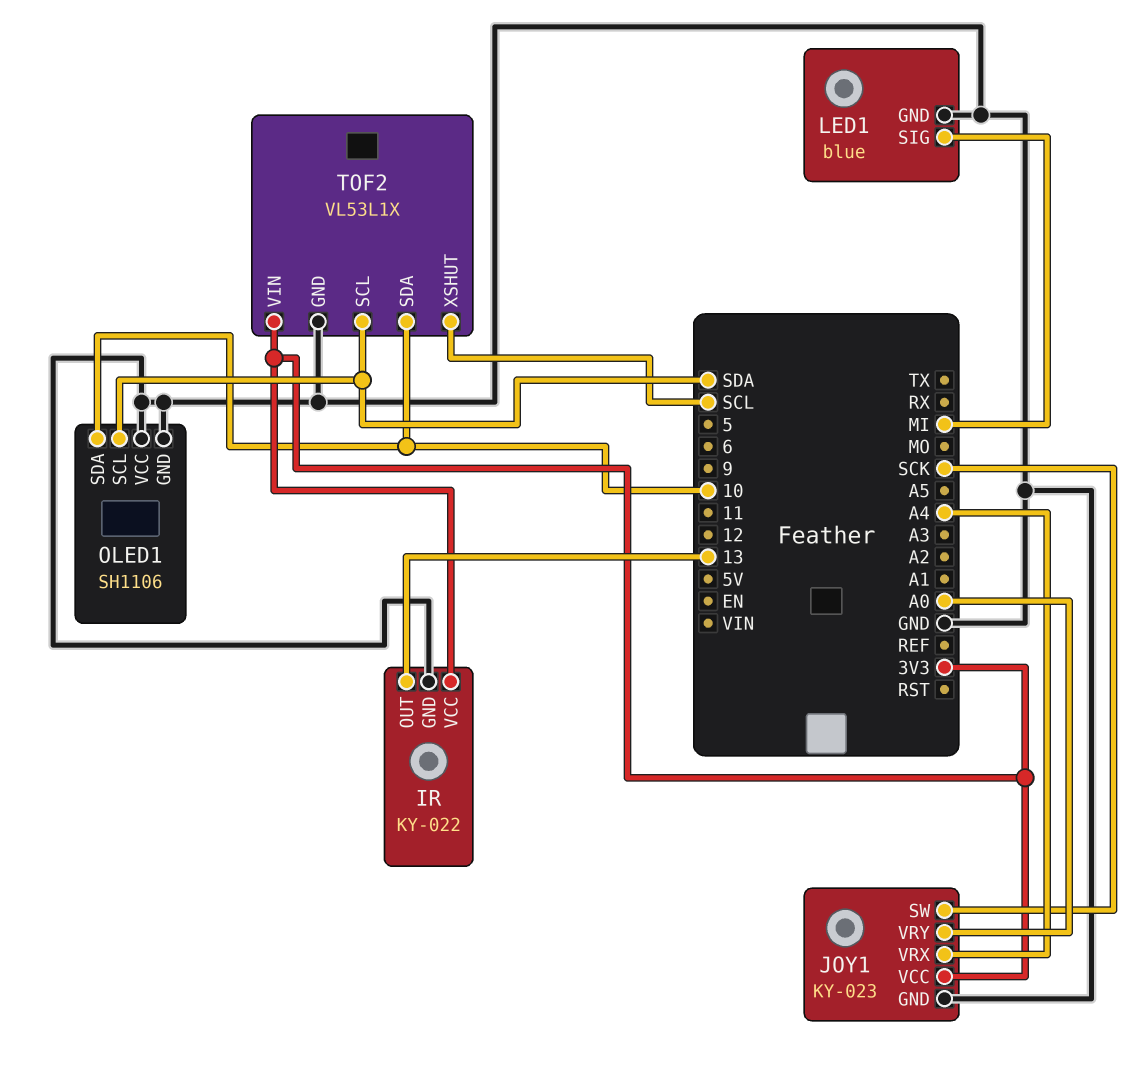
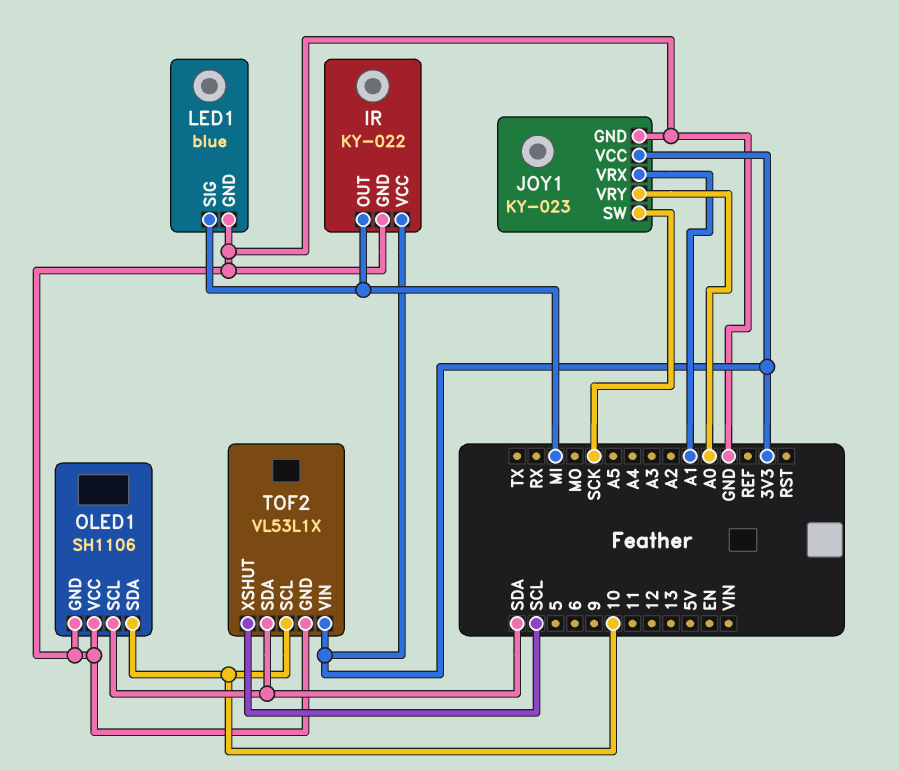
IR pin OUT: 13 -> MI
JOY1 pin VRX: A4 -> A1
TOF2 pin SCL: SDA -> 10
TOF2 pin SDA: 10 -> SDA

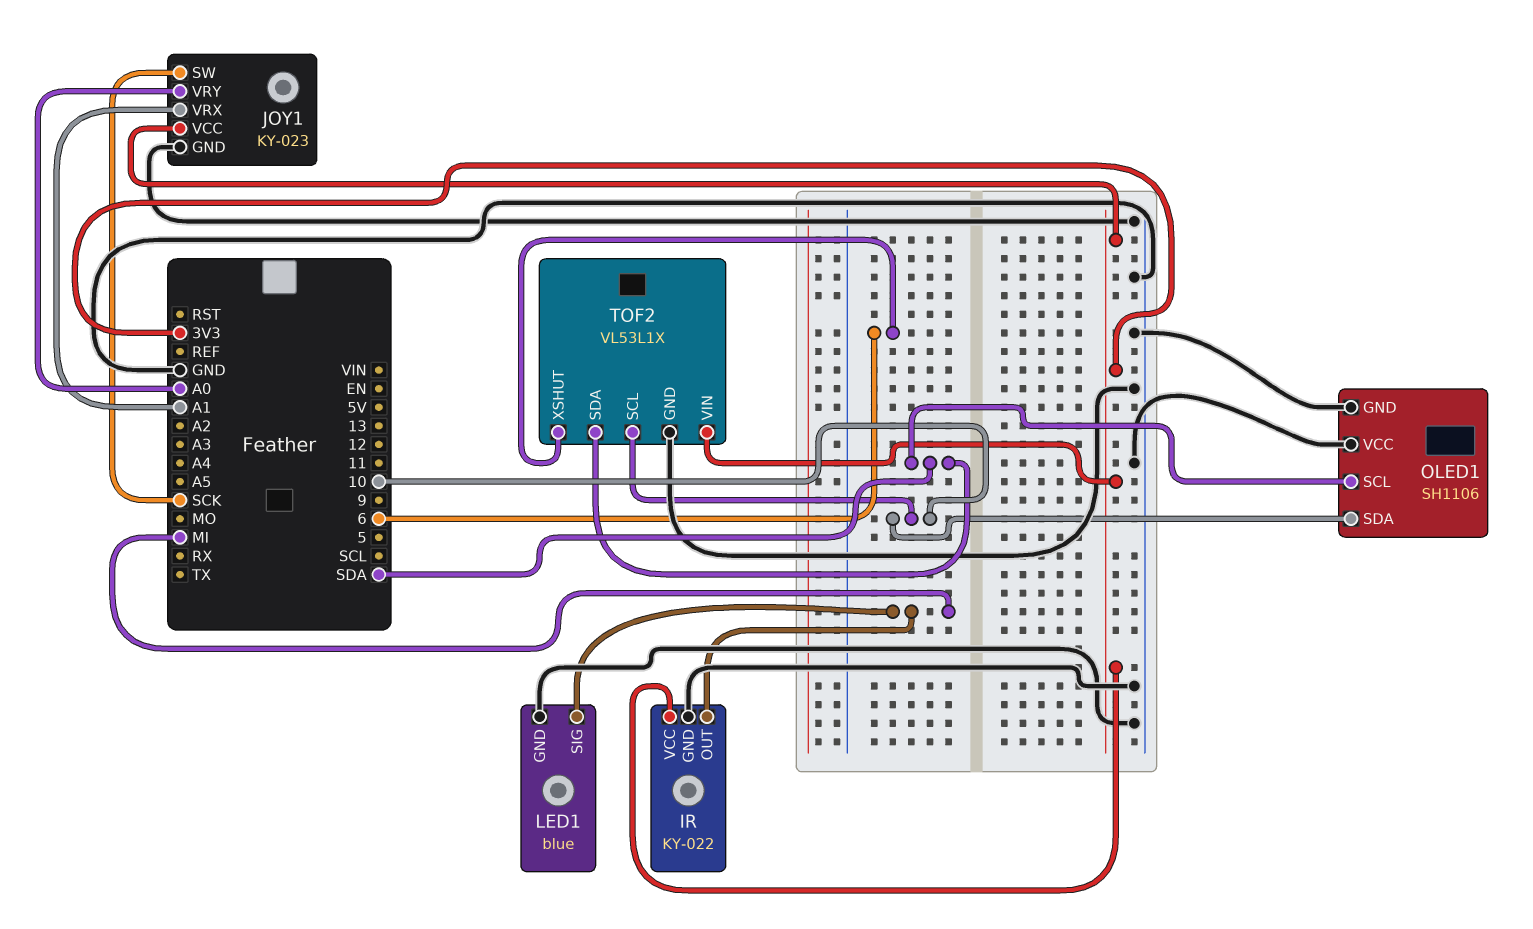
TOF2 pin XSHUT: SCL -> 6

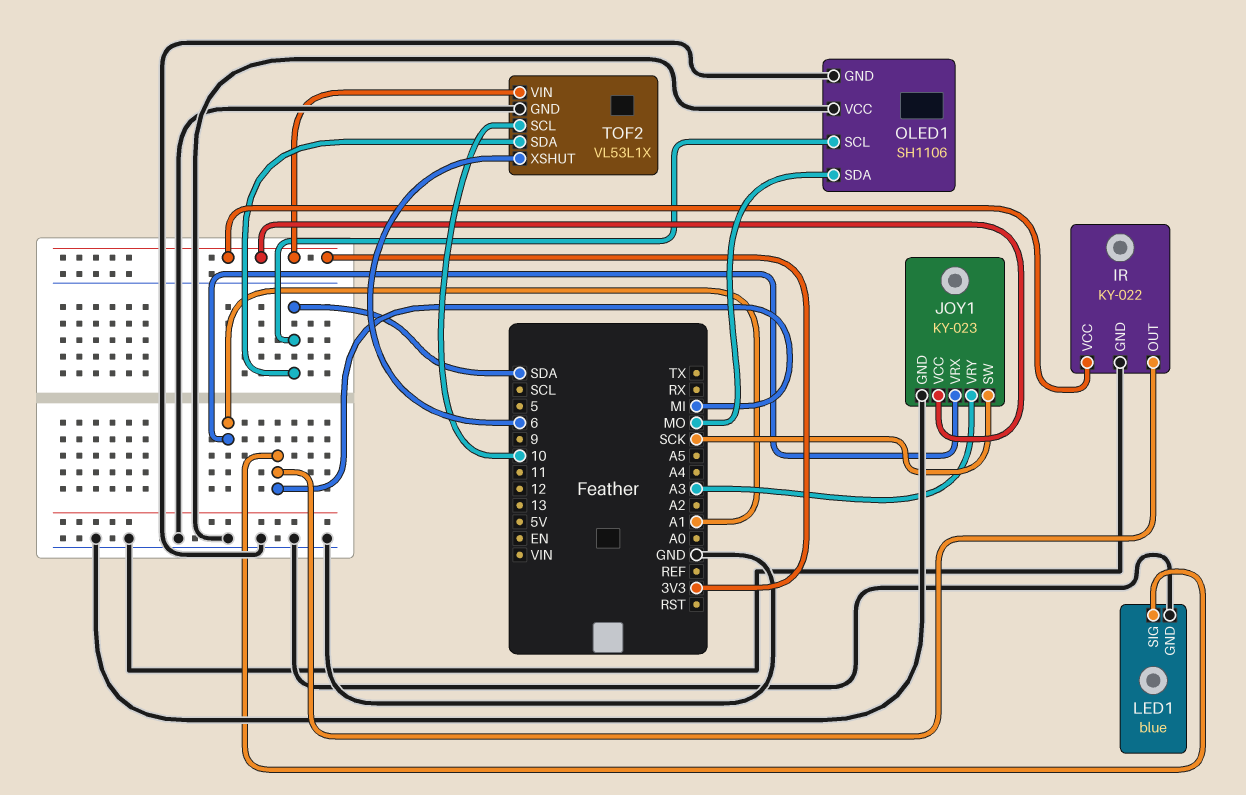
JOY1 pin VRY: A0 -> A3
OLED1 pin SDA: 10 -> MO

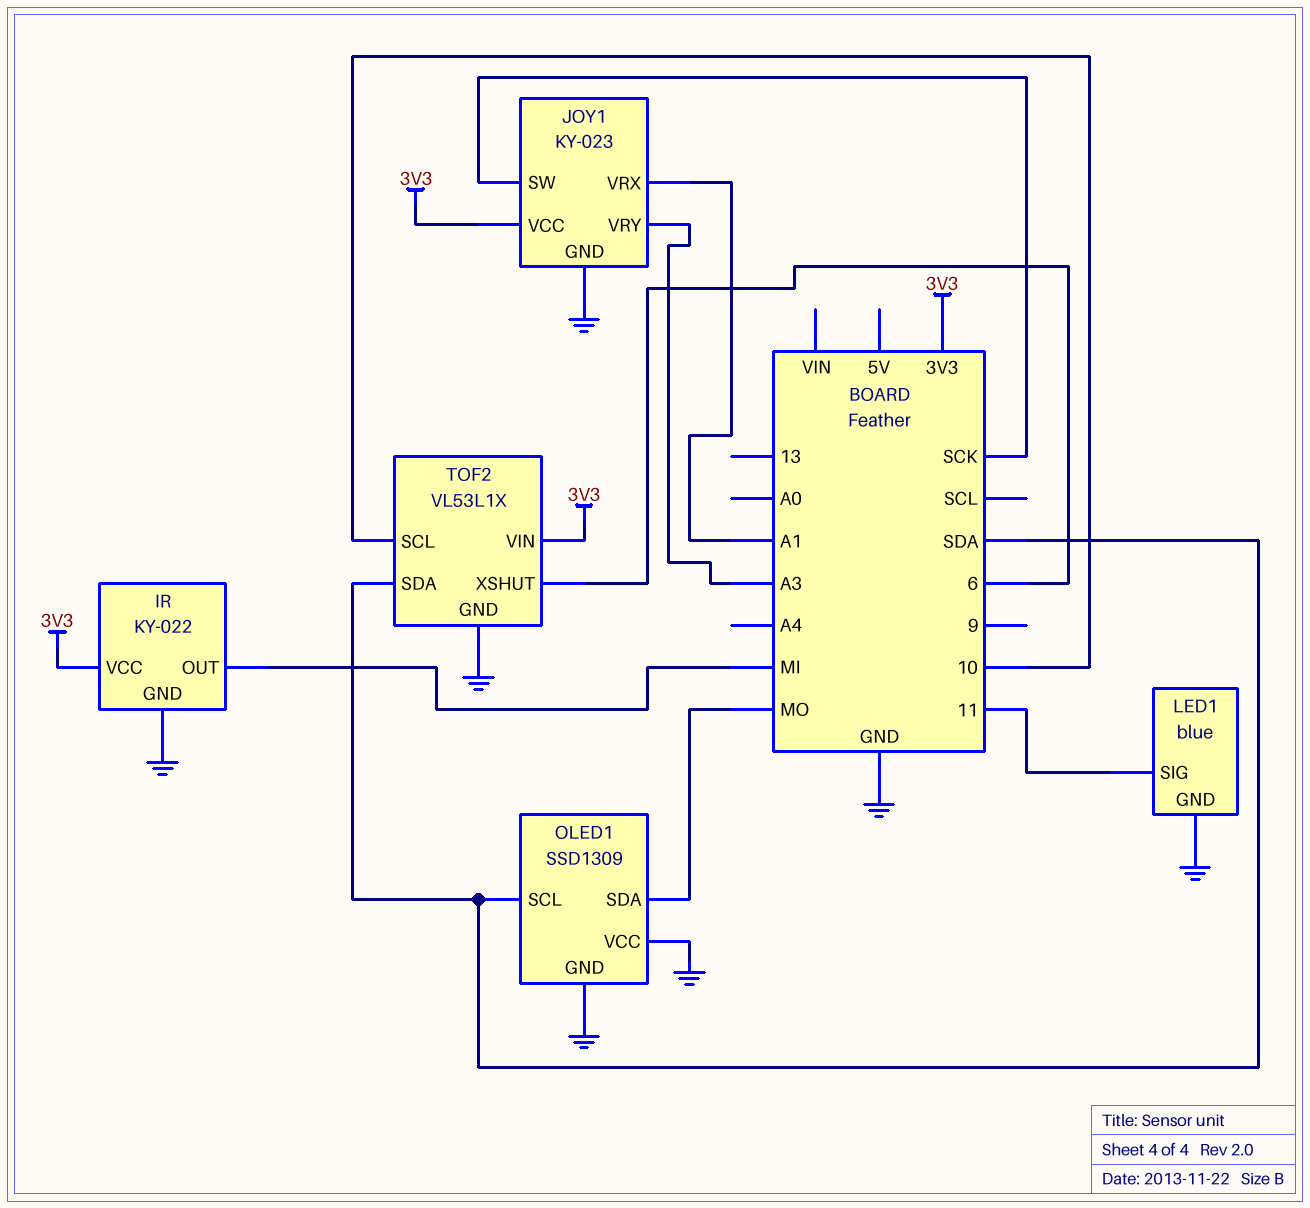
LED1 pin SIG: MI -> 11
OLED1: SH1106 -> SSD1309

